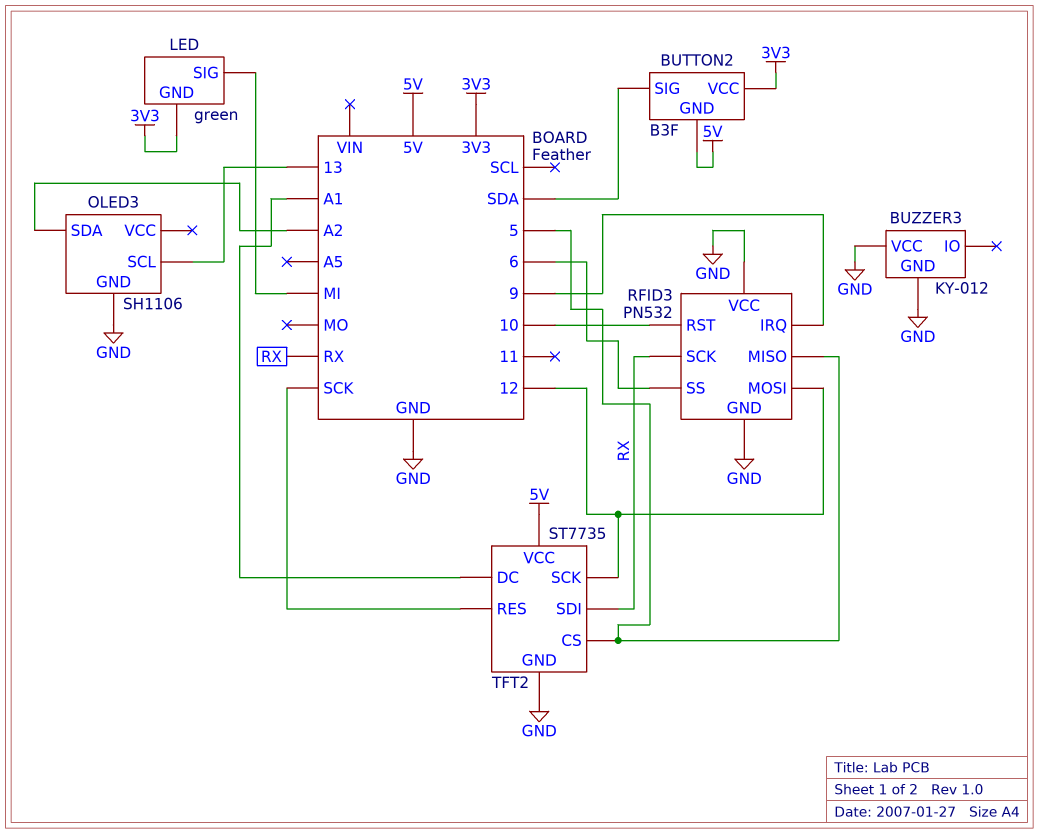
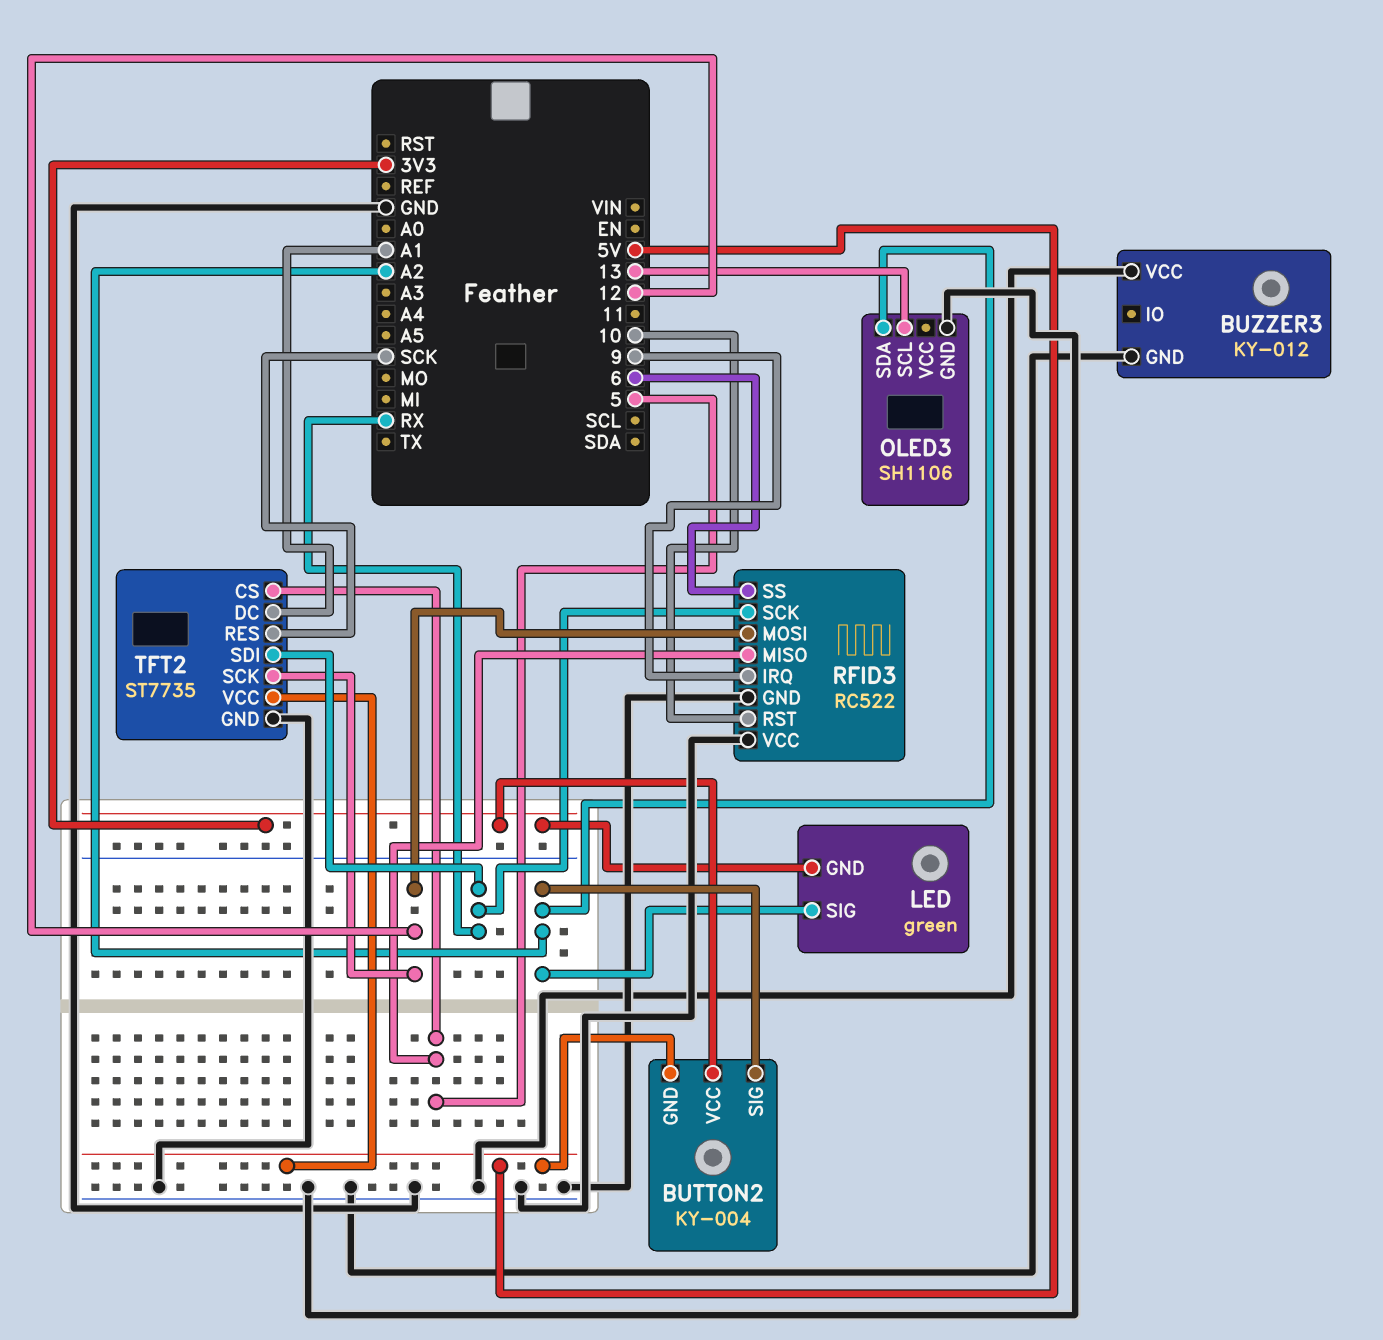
BUTTON2: B3F -> KY-004
BUTTON2 pin SIG: SDA -> A2
LED pin SIG: MI -> A2
RFID3: PN532 -> RC522

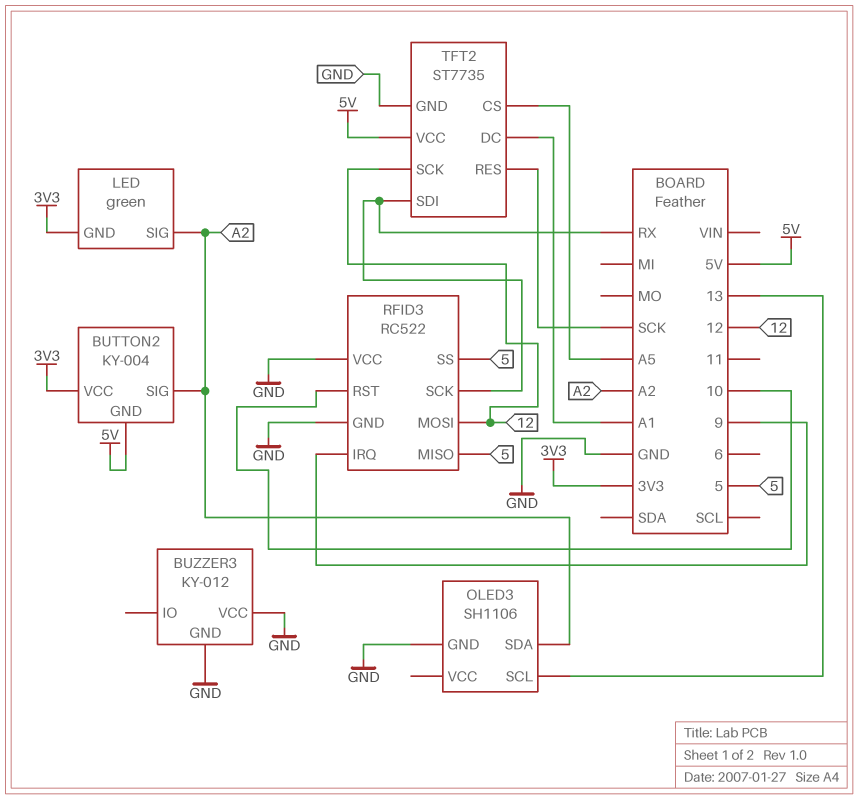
RFID3 pin SS: 6 -> 5
TFT2 pin CS: 5 -> A5

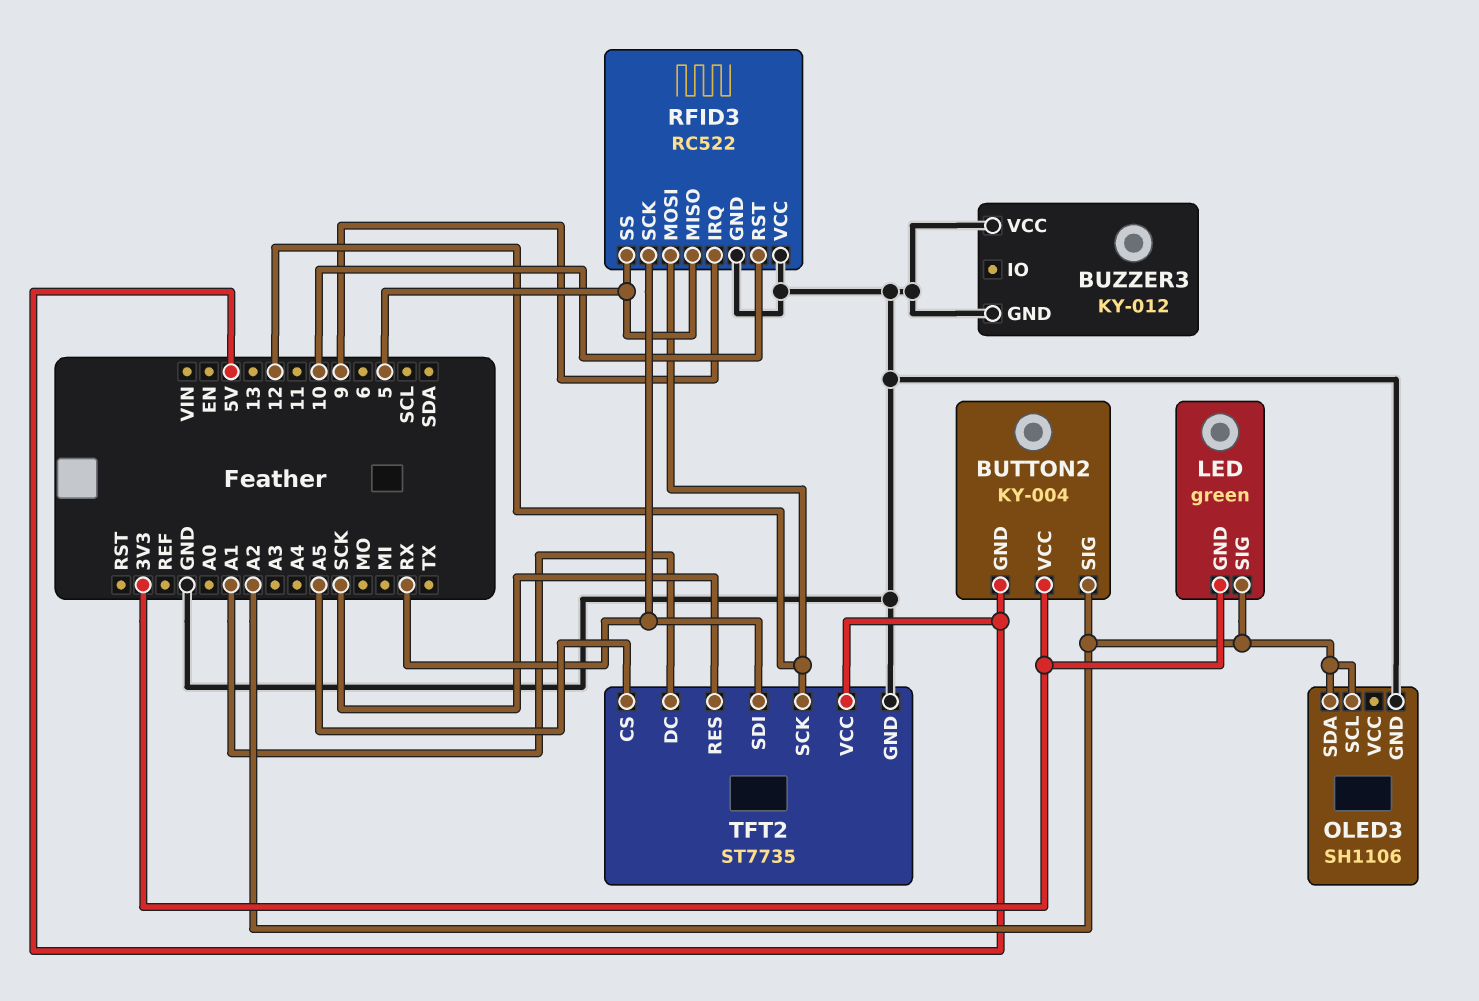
OLED3 pin SCL: 13 -> A2

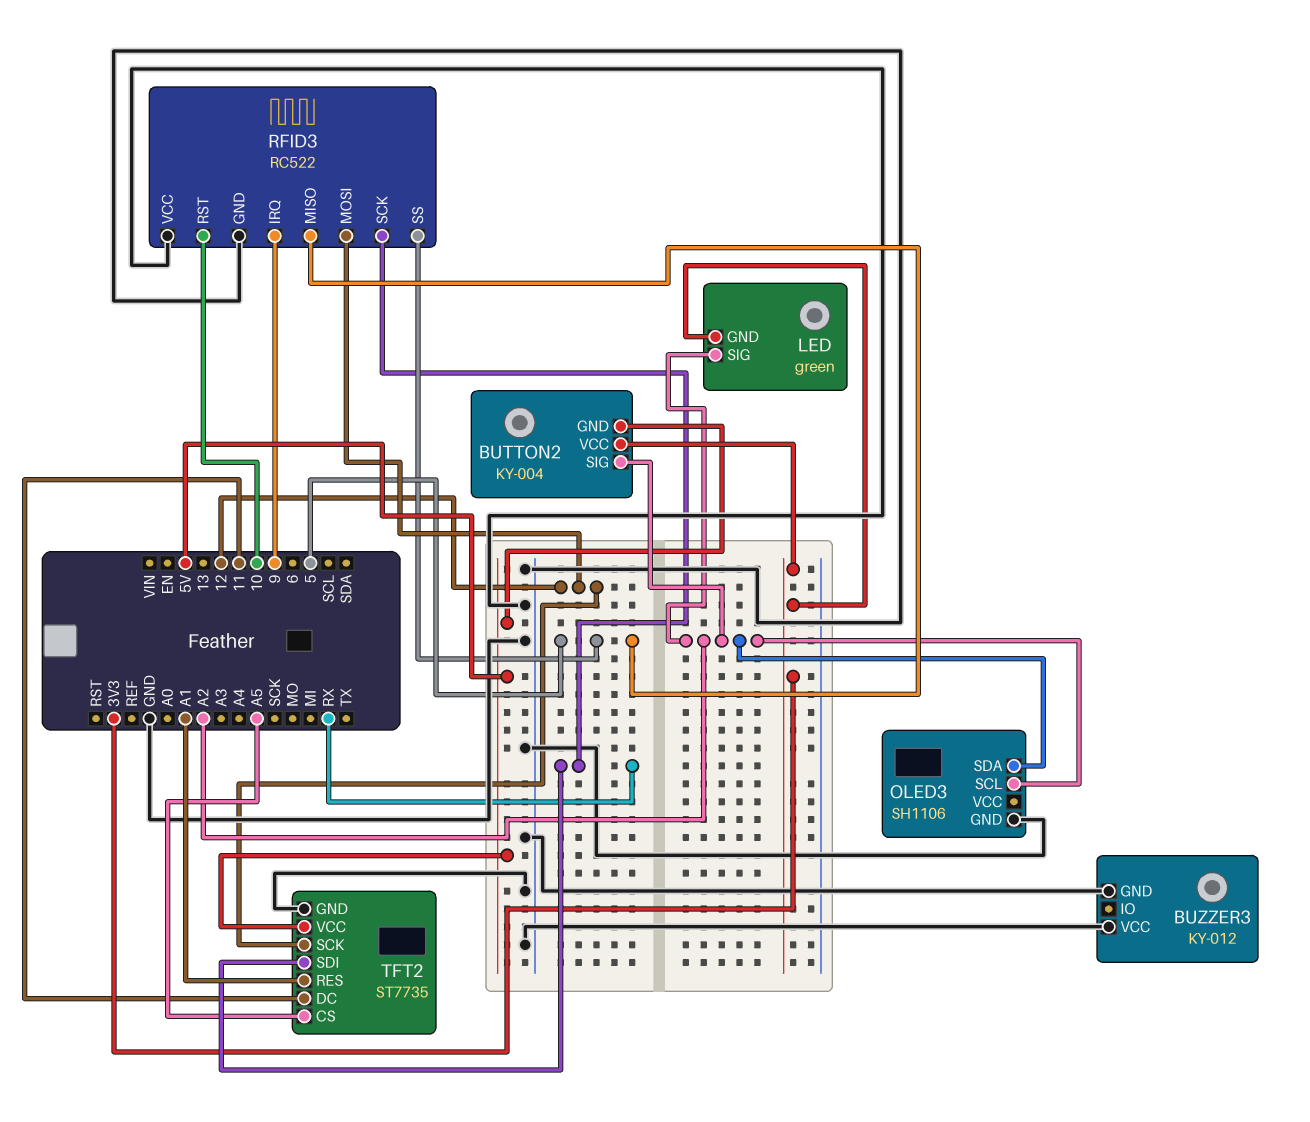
TFT2 pin DC: A1 -> 11
TFT2 pin RES: SCK -> A1

